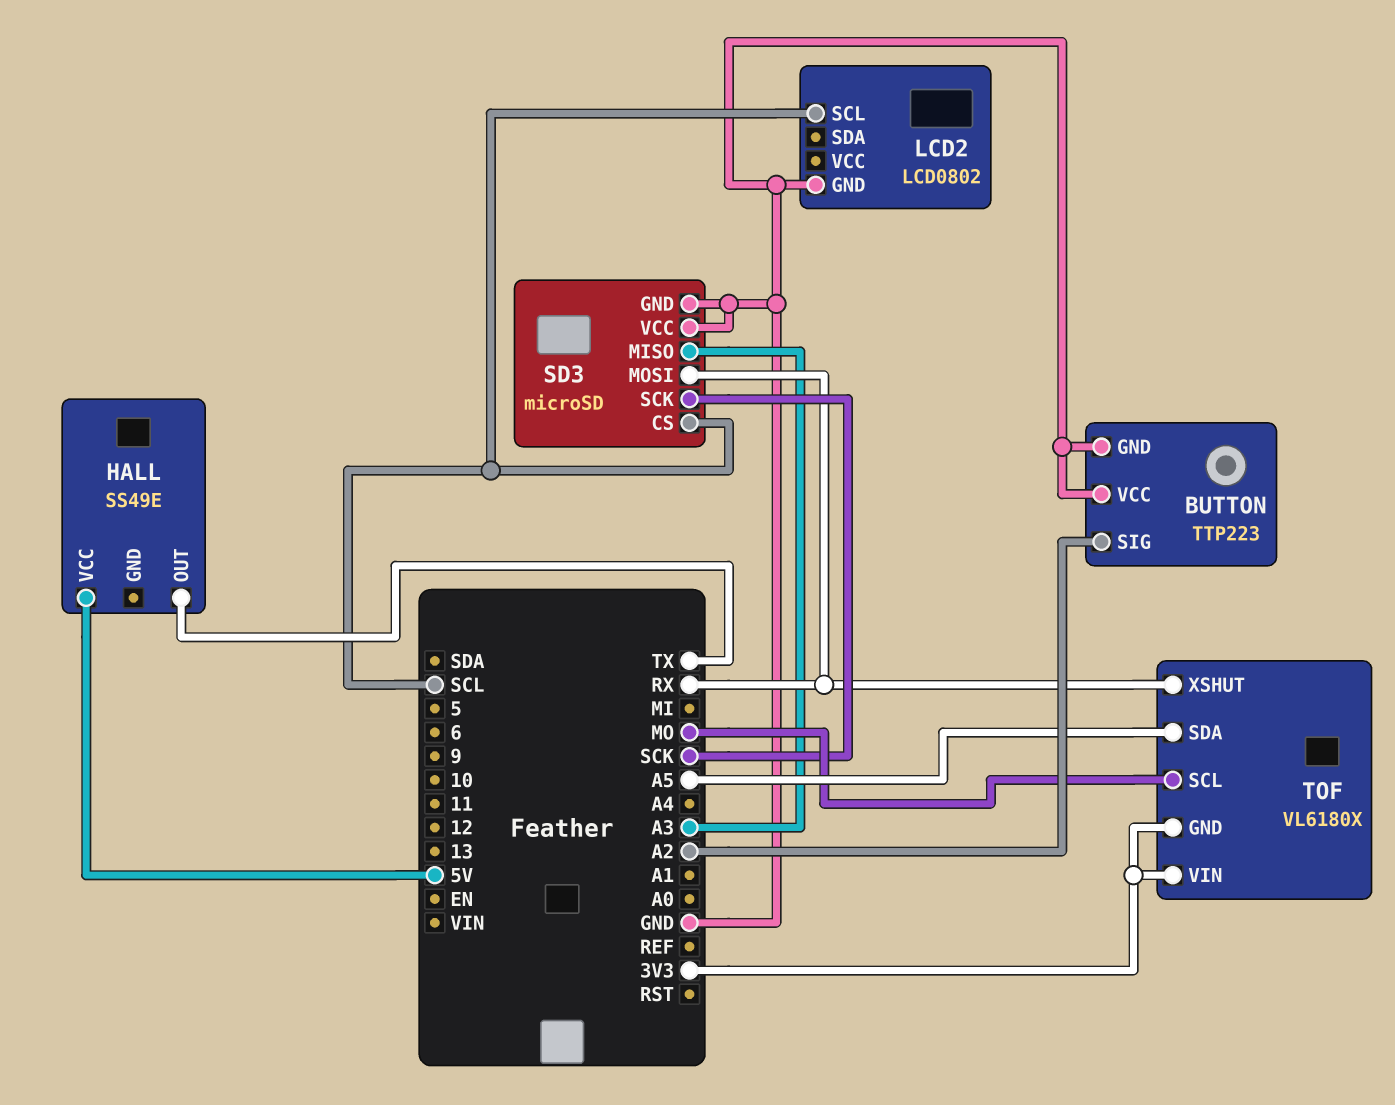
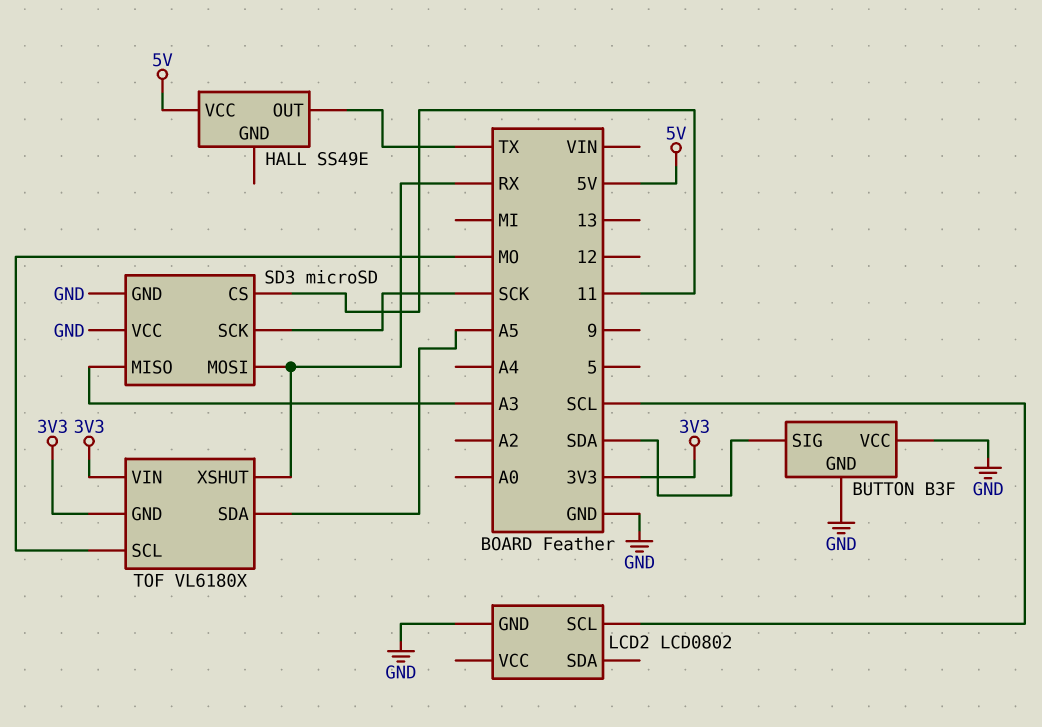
BUTTON: TTP223 -> B3F
BUTTON pin SIG: A2 -> SDA
SD3 pin CS: SCL -> 11

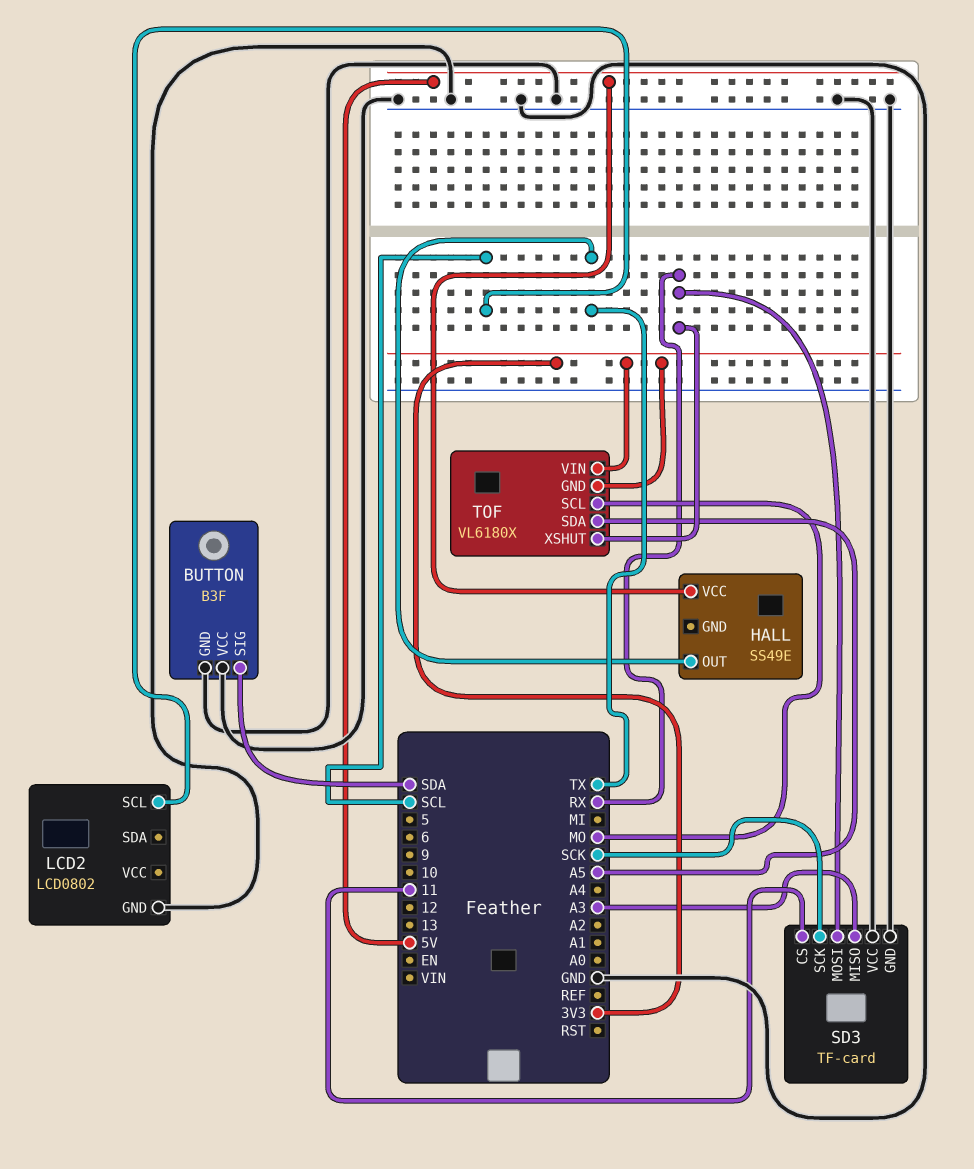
SD3: microSD -> TF-card

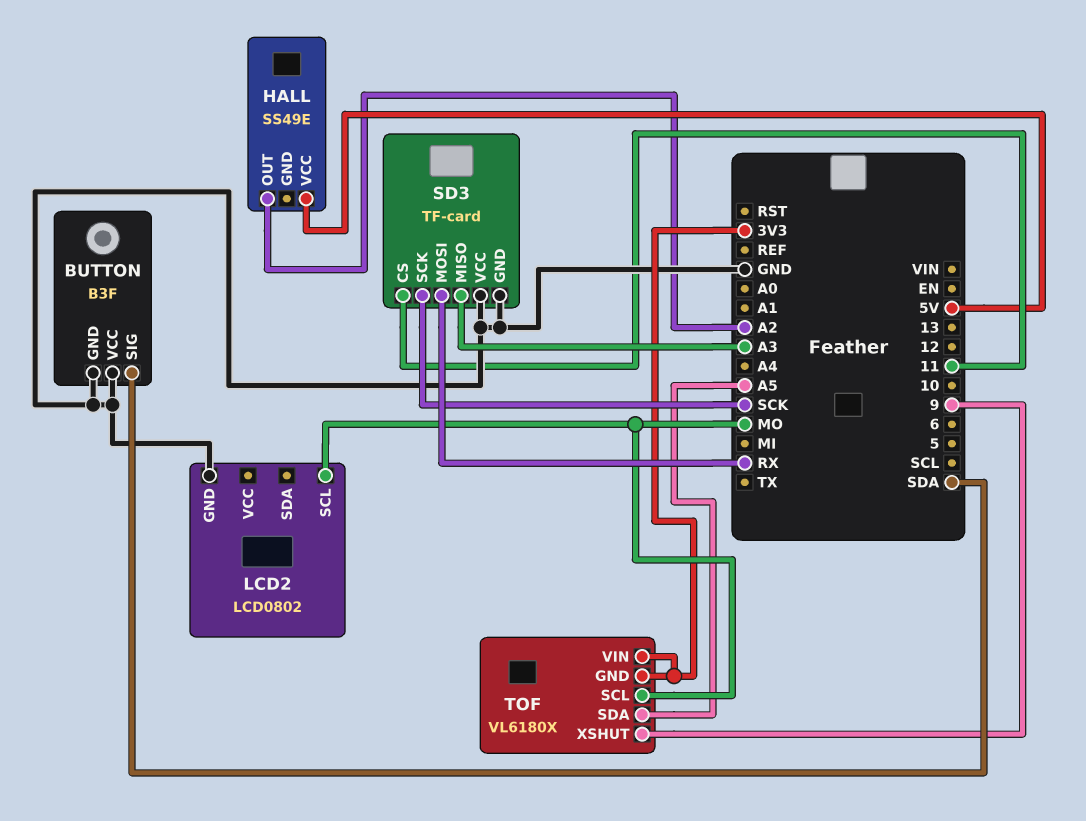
HALL pin OUT: TX -> A2
LCD2 pin SCL: SCL -> MO
TOF pin XSHUT: RX -> 9

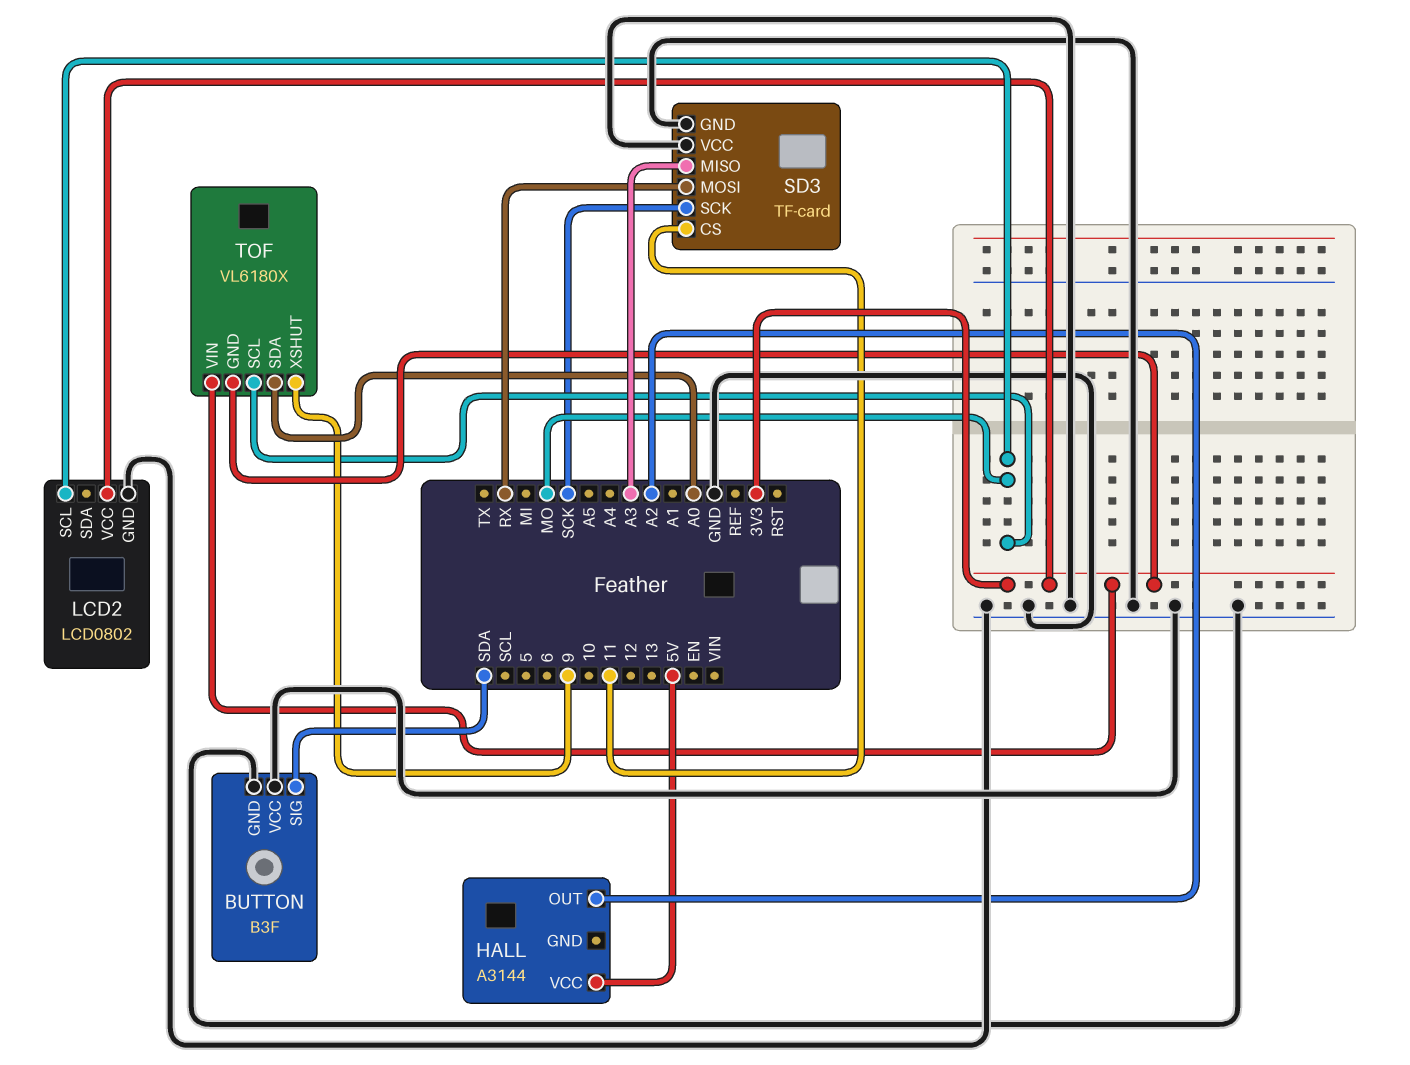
HALL: SS49E -> A3144
LCD2 pin VCC: none -> 3V3
TOF pin SDA: A5 -> A0

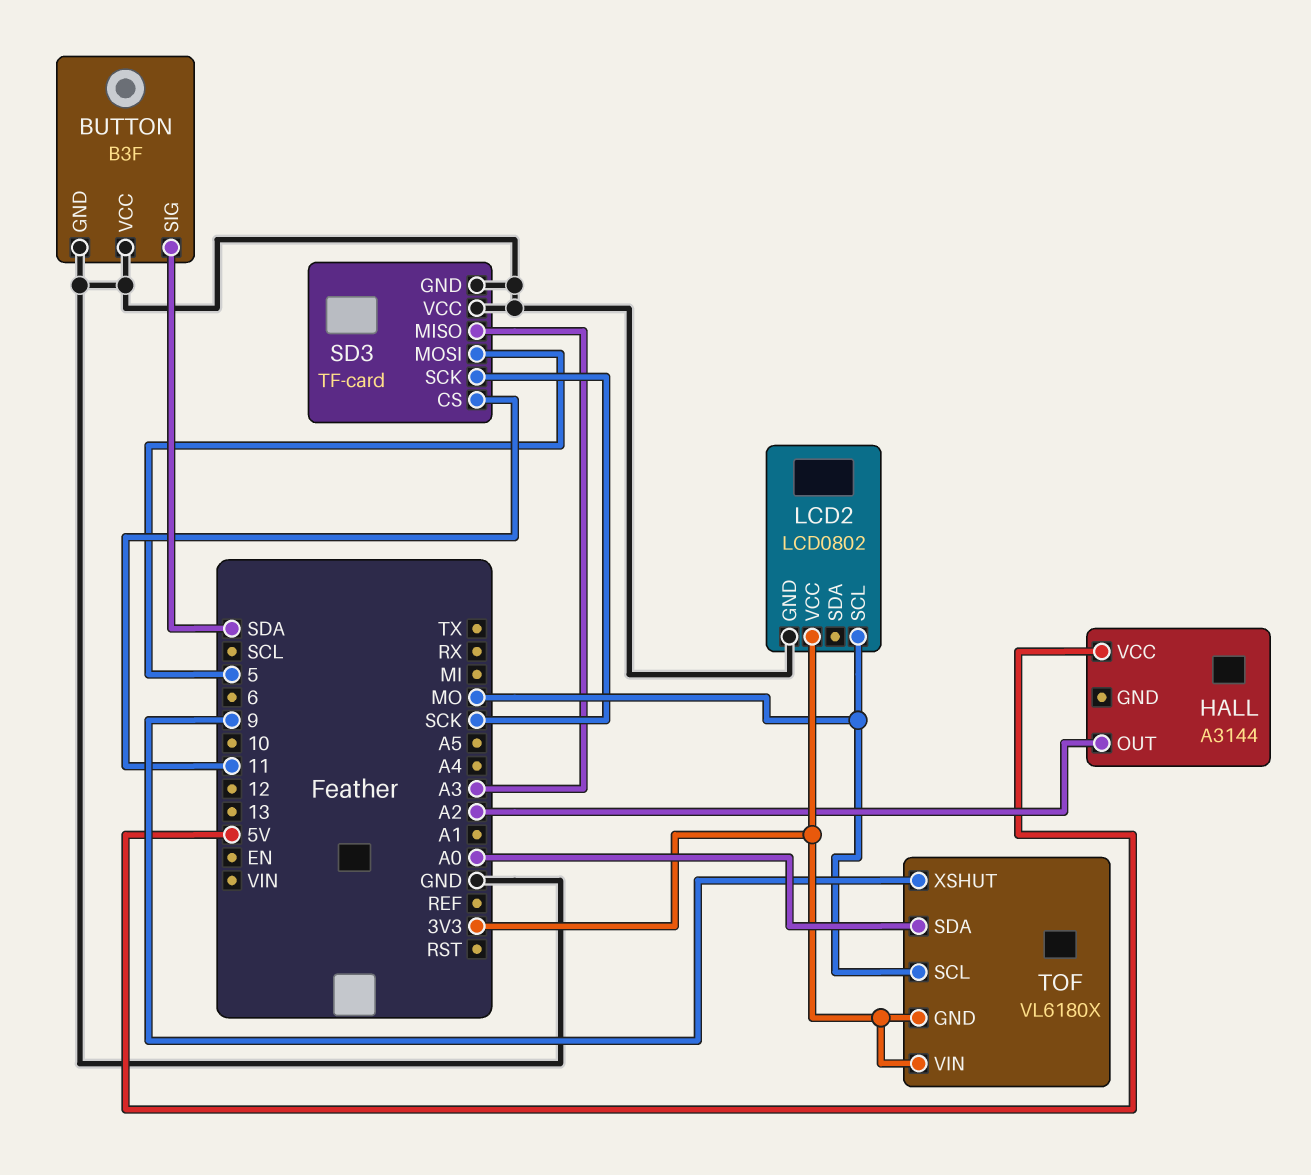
SD3 pin MOSI: RX -> 5

